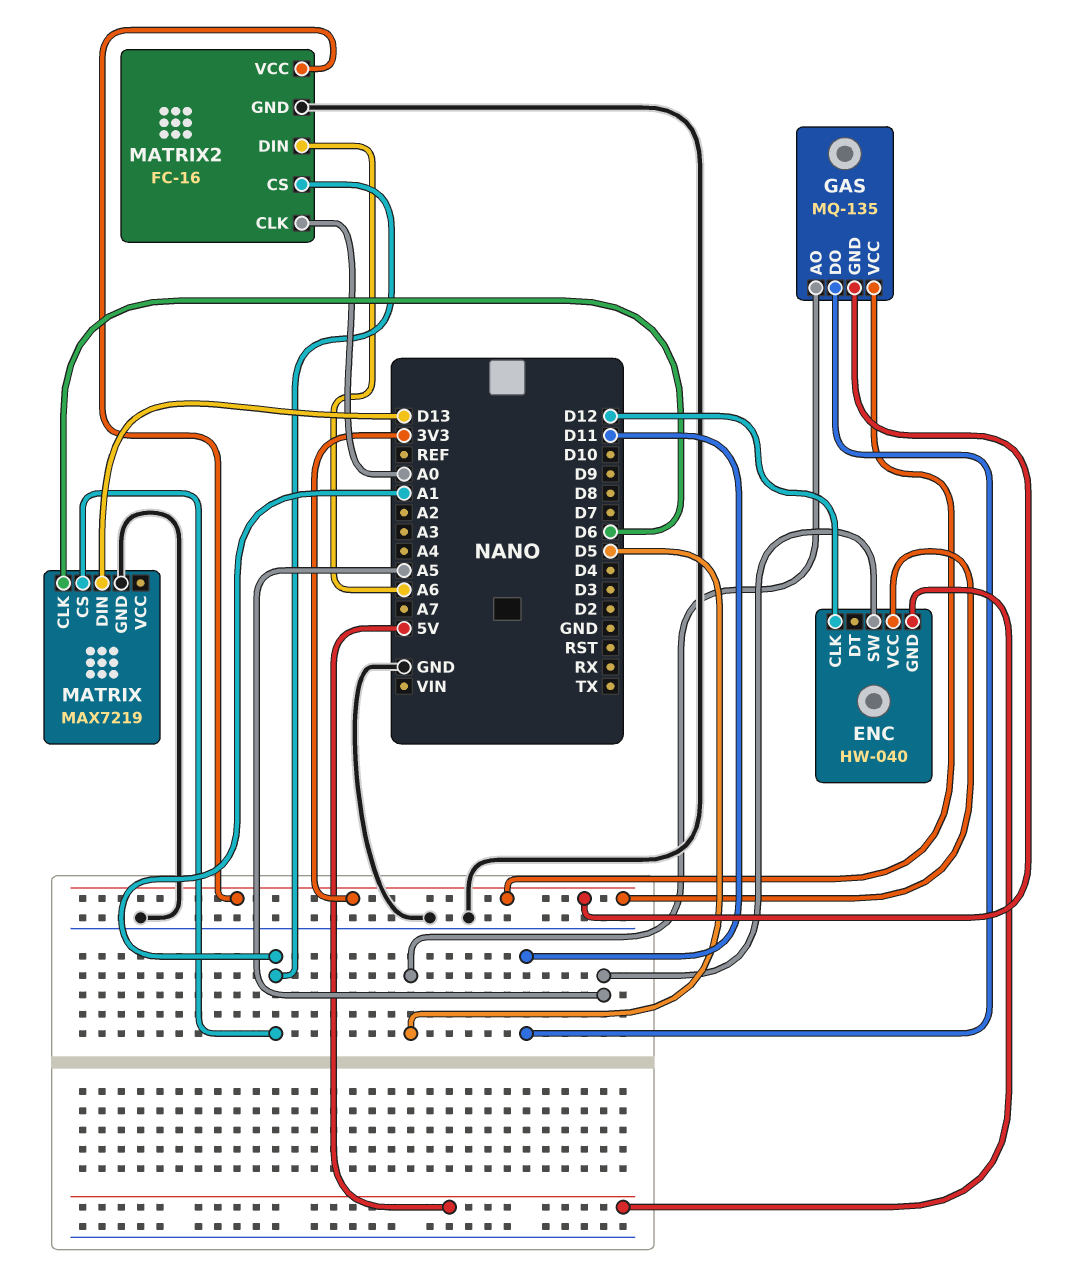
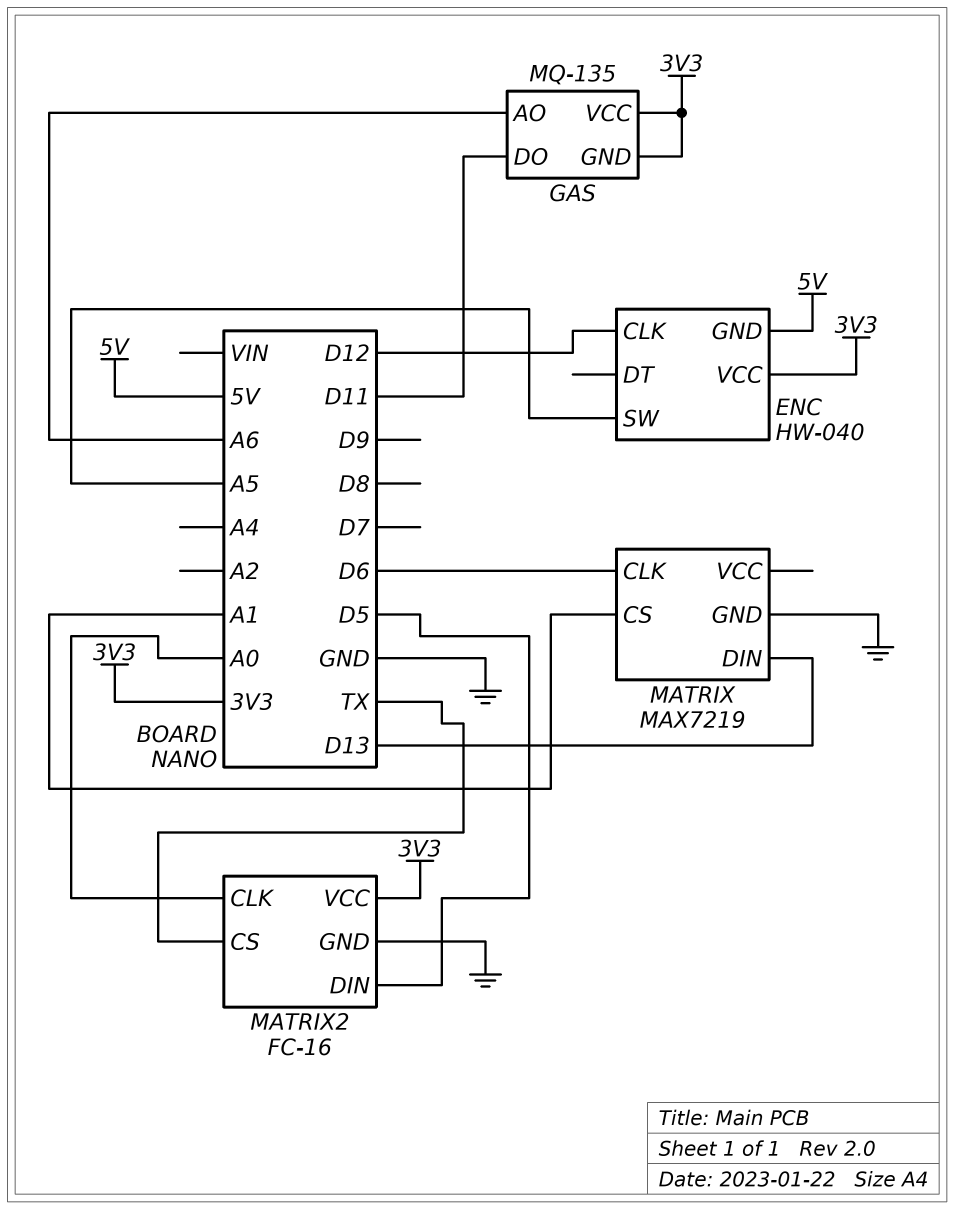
GAS pin AO: D5 -> A6
MATRIX2 pin CS: A1 -> TX
MATRIX2 pin DIN: A6 -> D5

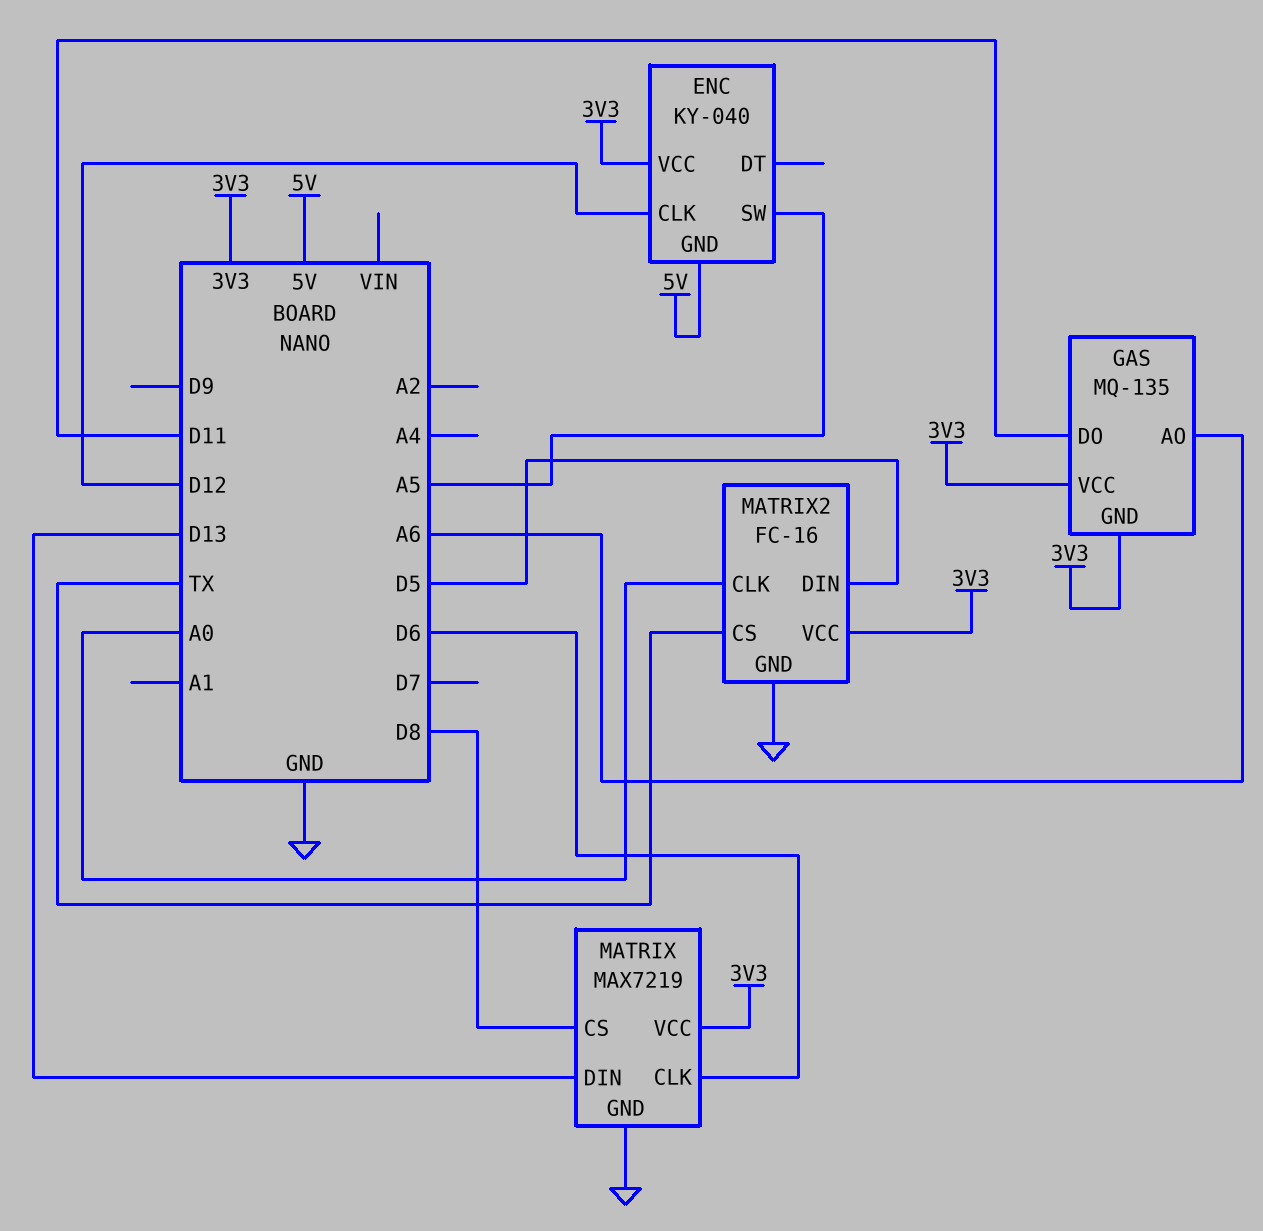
ENC: HW-040 -> KY-040
MATRIX pin CS: A1 -> D8
MATRIX pin VCC: none -> 3V3

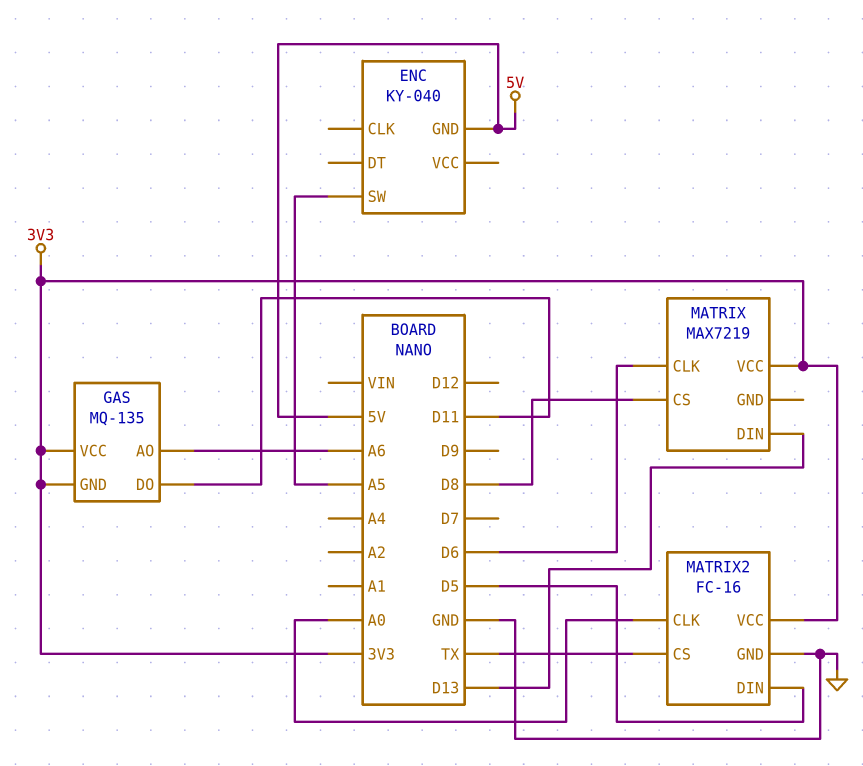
ENC pin CLK: D12 -> none
ENC pin VCC: 3V3 -> none
MATRIX pin GND: GND -> none

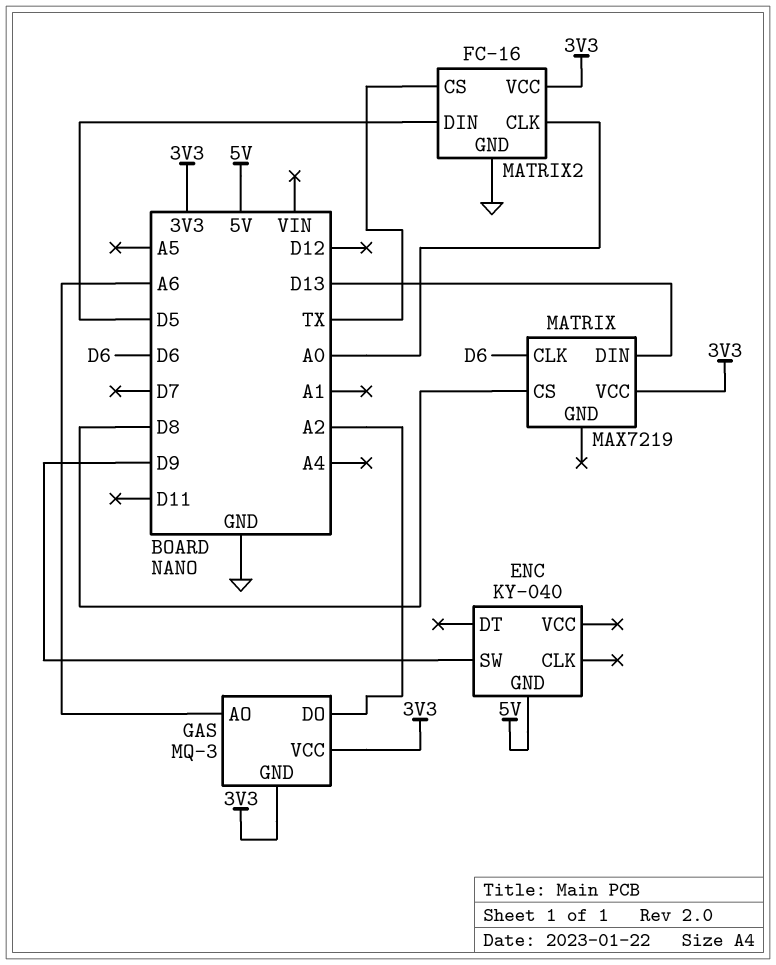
ENC pin SW: A5 -> D9
GAS: MQ-135 -> MQ-3
GAS pin DO: D11 -> A2

